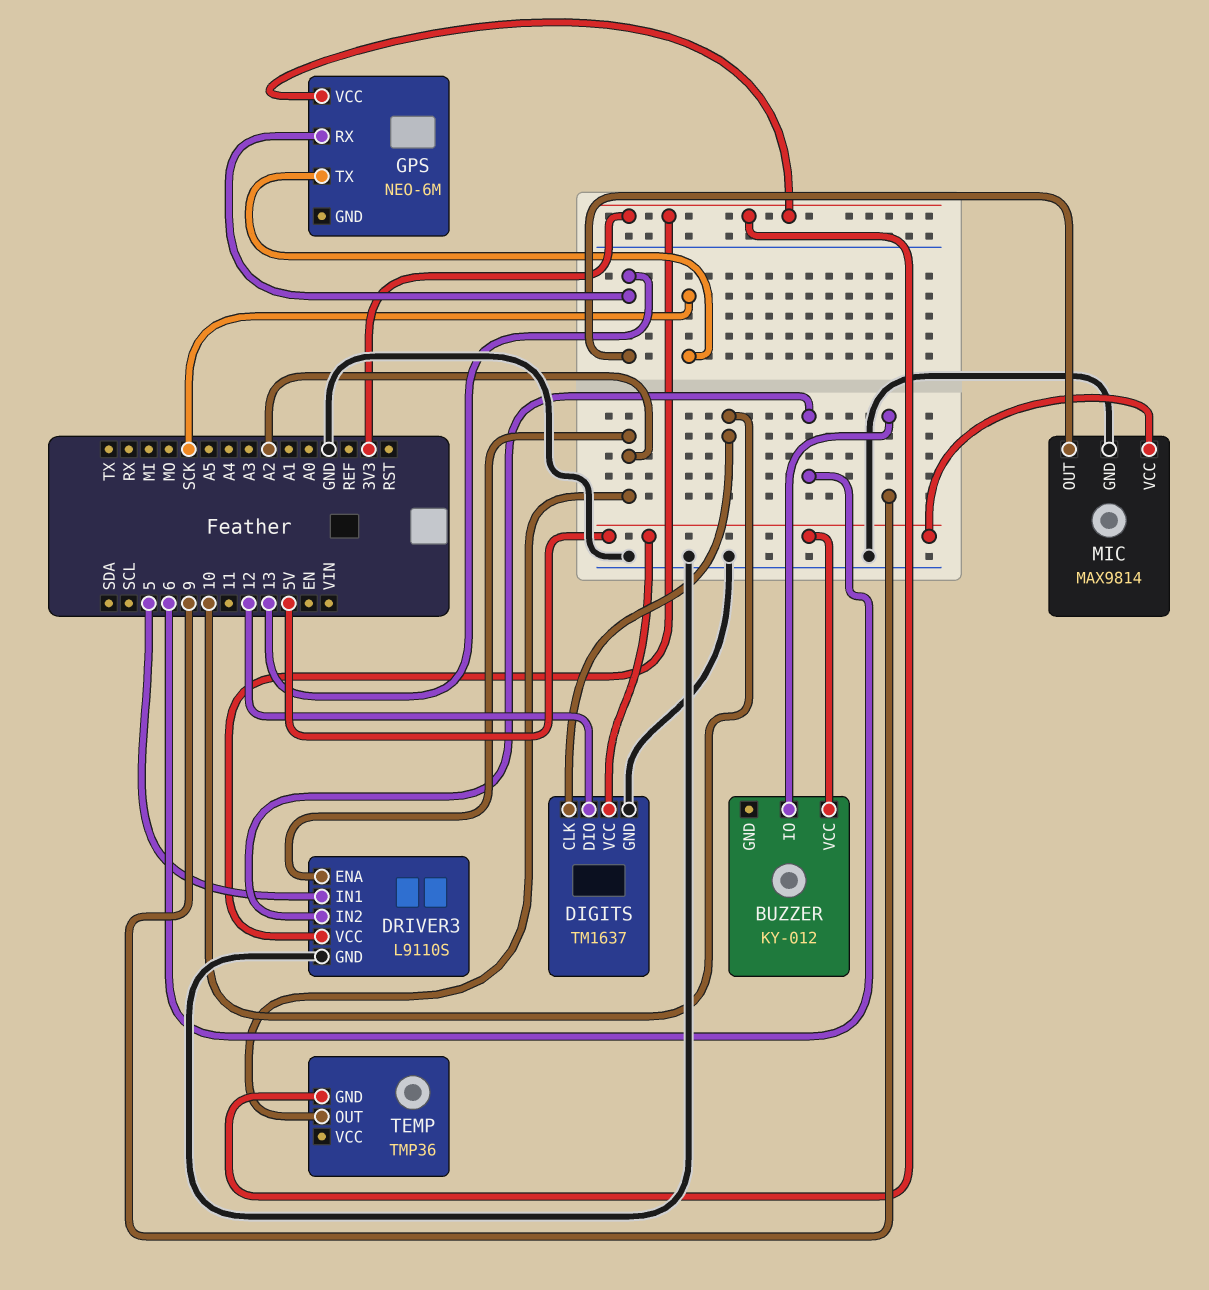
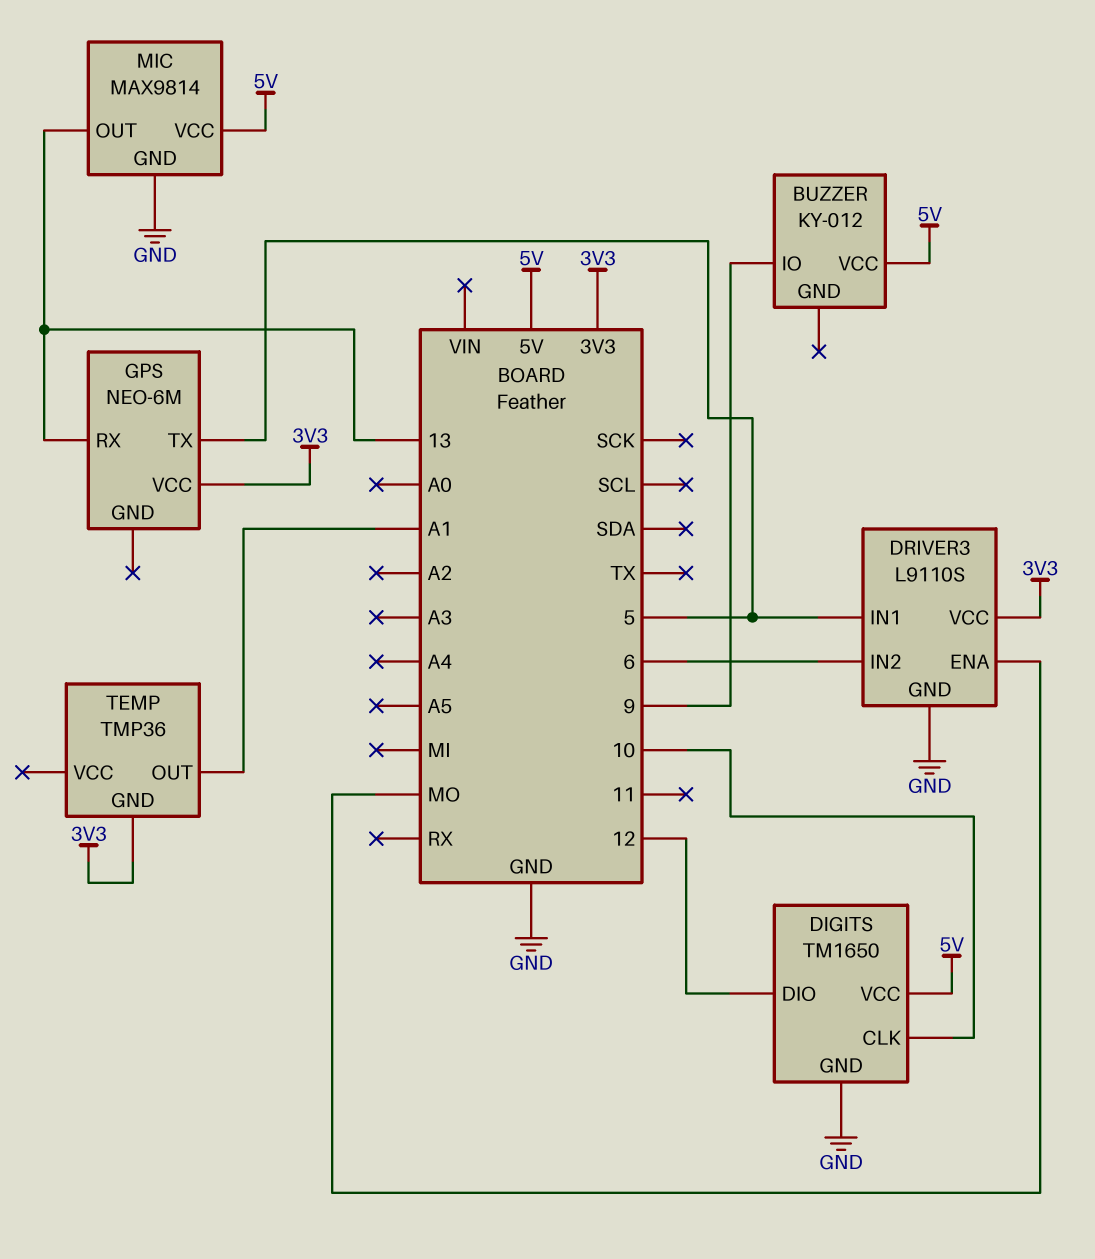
DIGITS: TM1637 -> TM1650
DRIVER3 pin ENA: A2 -> MO
GPS pin TX: SCK -> 5
TEMP pin OUT: A2 -> A1

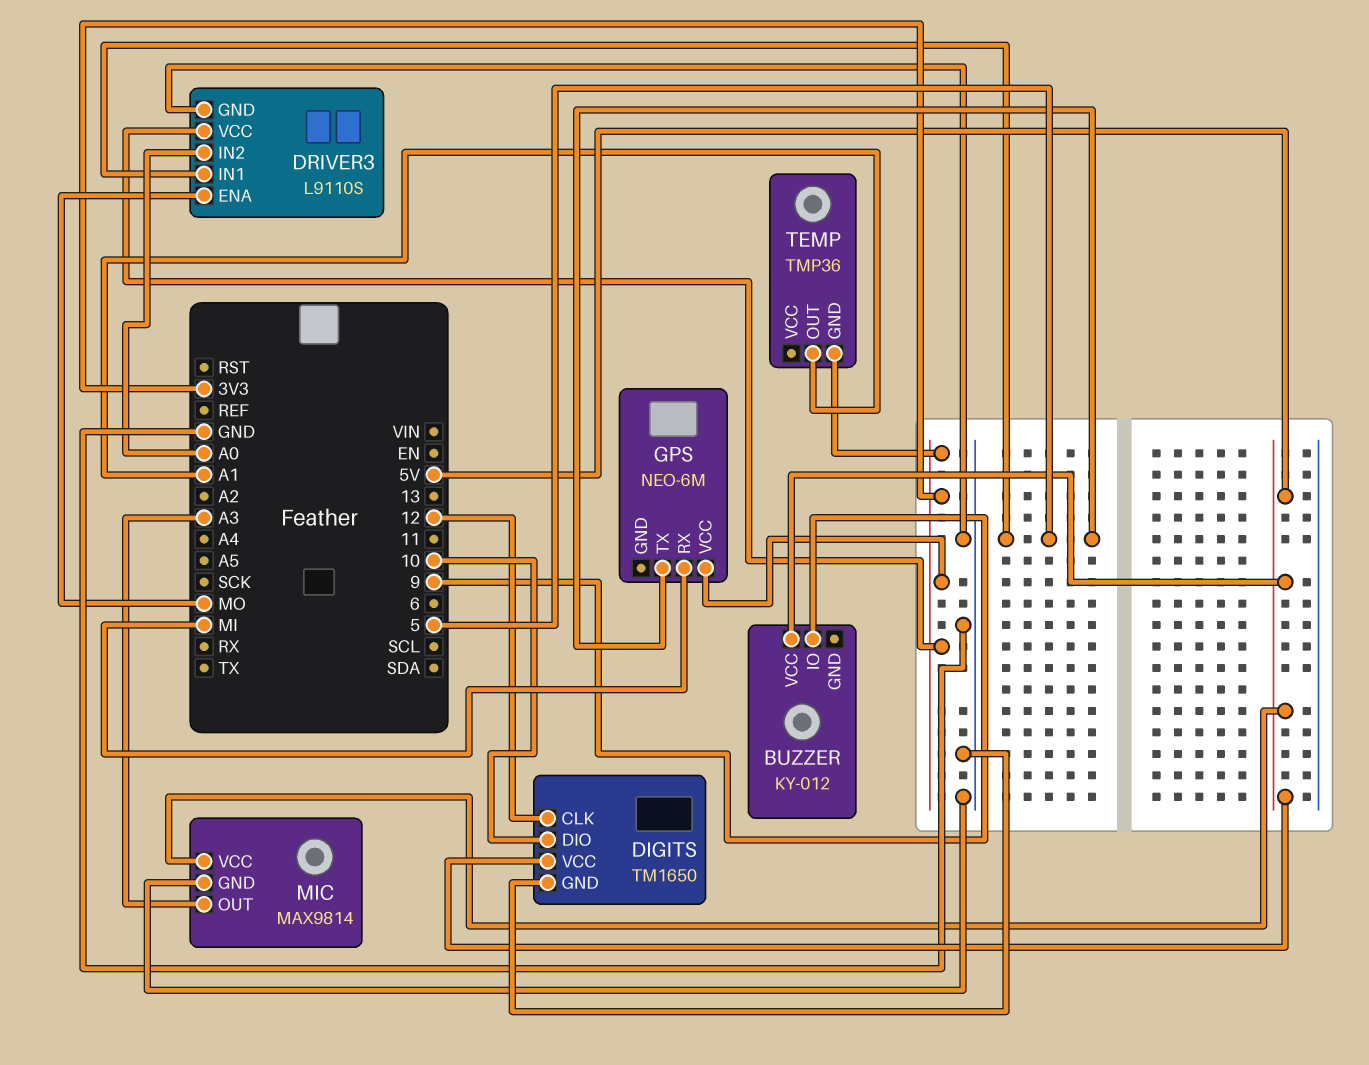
DIGITS pin CLK: 10 -> 12
DIGITS pin DIO: 12 -> 10
DRIVER3 pin IN2: 6 -> A0
GPS pin RX: 13 -> MI
MIC pin OUT: 13 -> A3

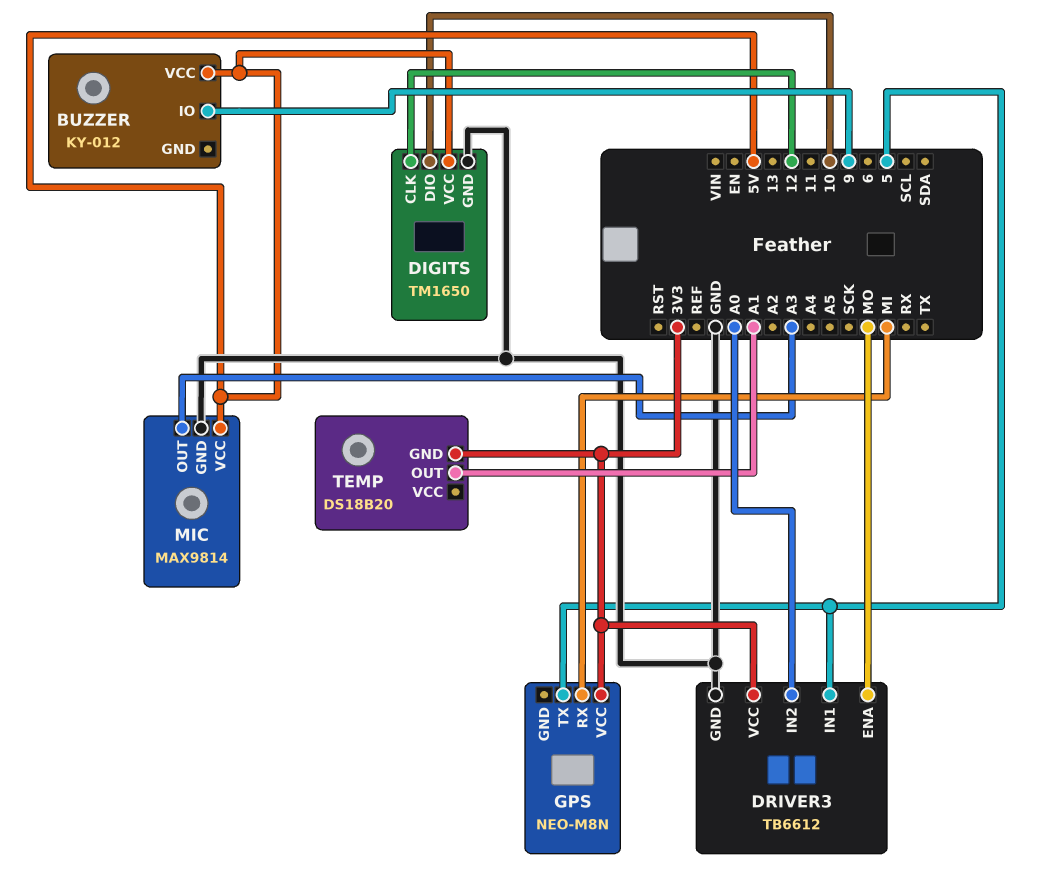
DRIVER3: L9110S -> TB6612
GPS: NEO-6M -> NEO-M8N
TEMP: TMP36 -> DS18B20

